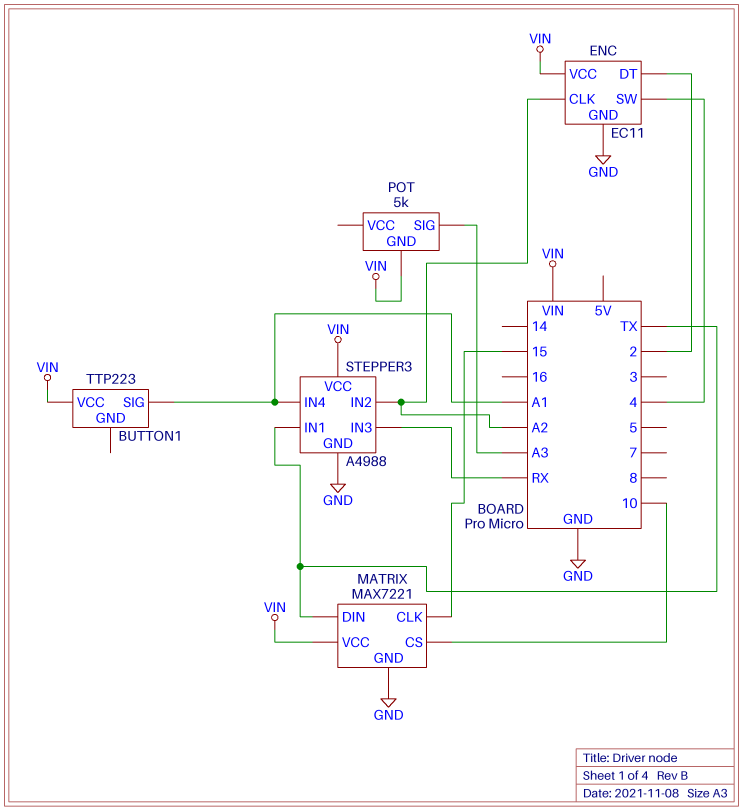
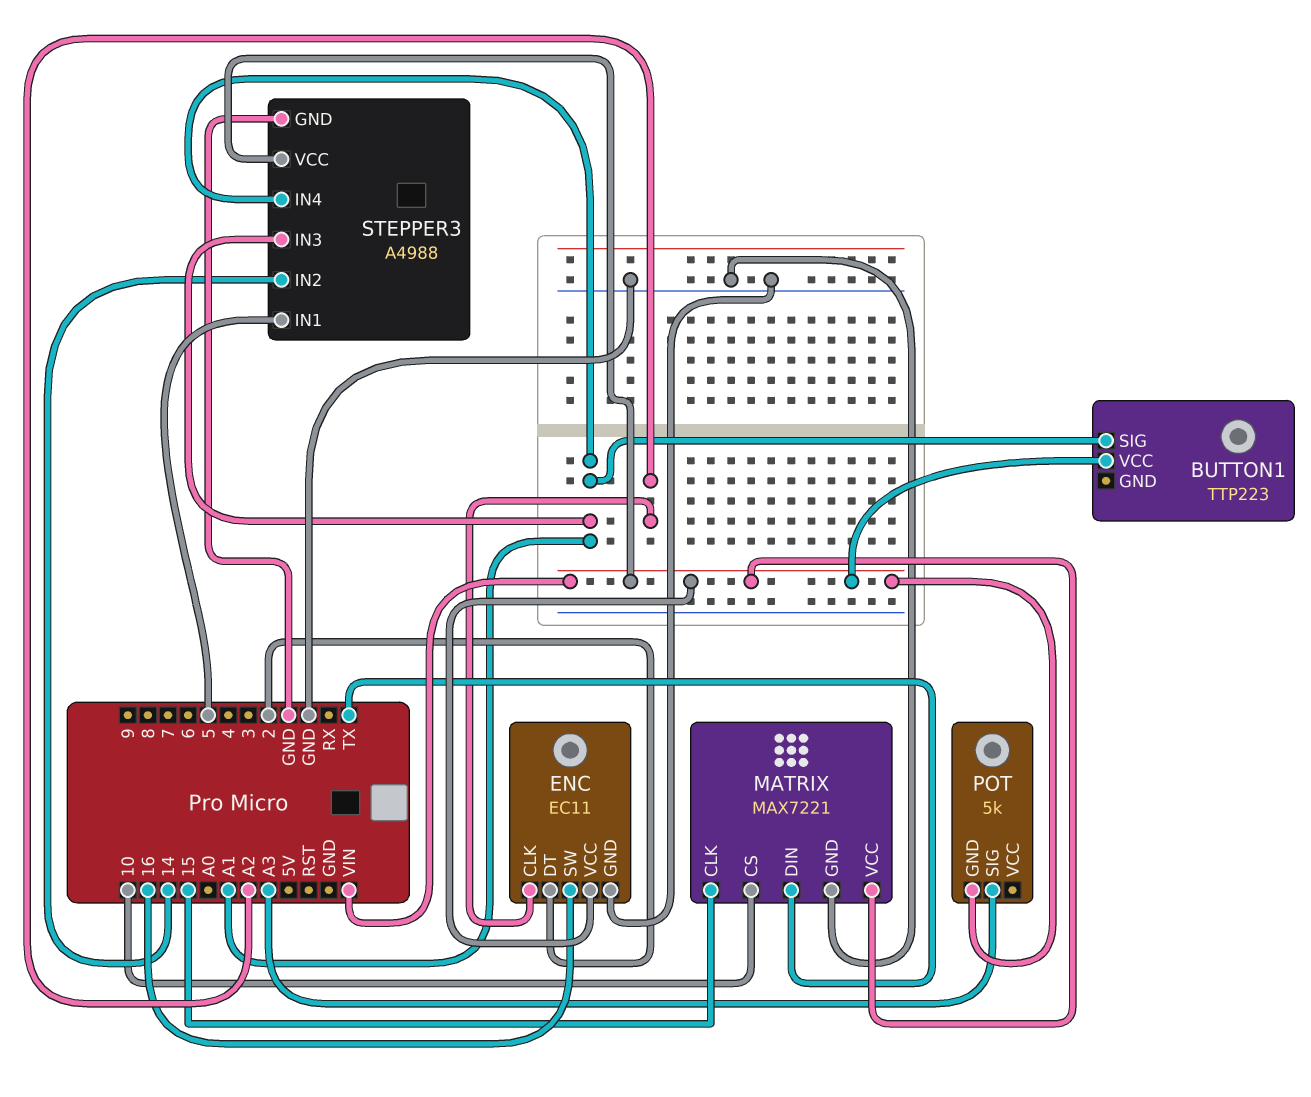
ENC pin SW: 4 -> 16
STEPPER3 pin IN1: TX -> 5
STEPPER3 pin IN2: A2 -> 14
STEPPER3 pin IN3: RX -> A1

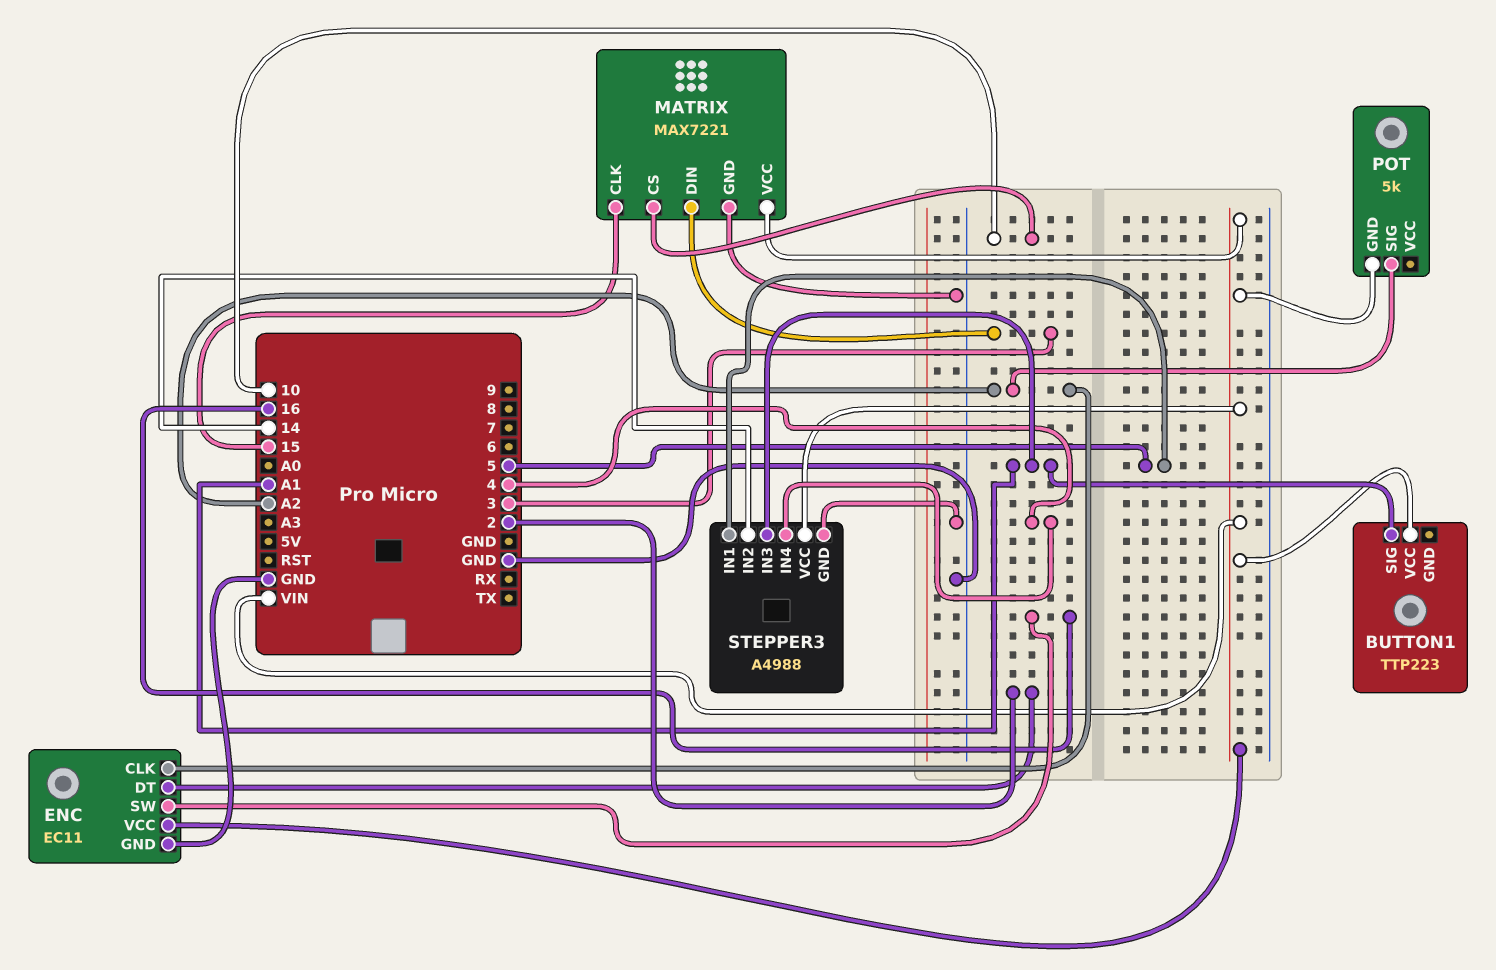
MATRIX pin DIN: TX -> 3
POT pin SIG: A3 -> A2
STEPPER3 pin IN4: A1 -> 4

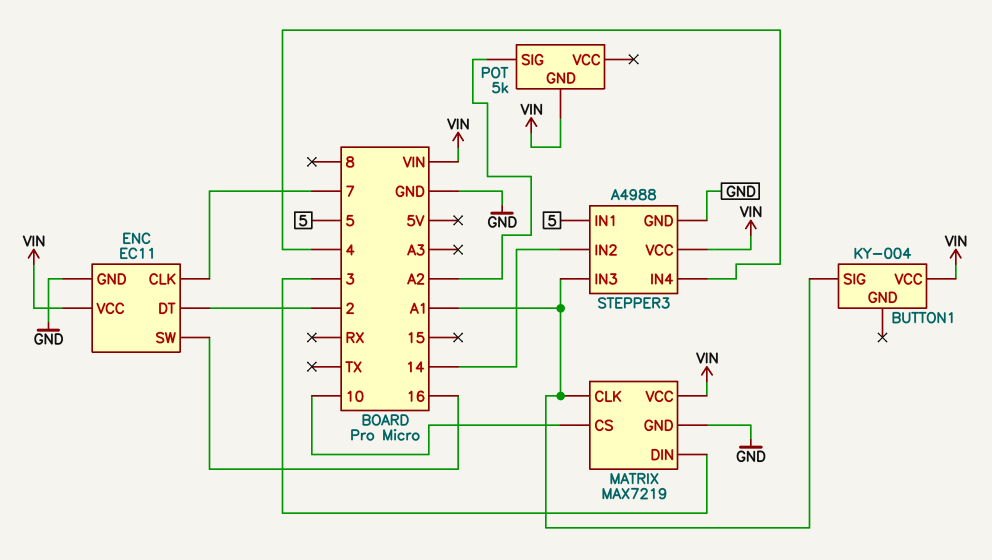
BUTTON1: TTP223 -> KY-004
ENC pin CLK: A2 -> 7
MATRIX: MAX7221 -> MAX7219
MATRIX pin CLK: 15 -> A1

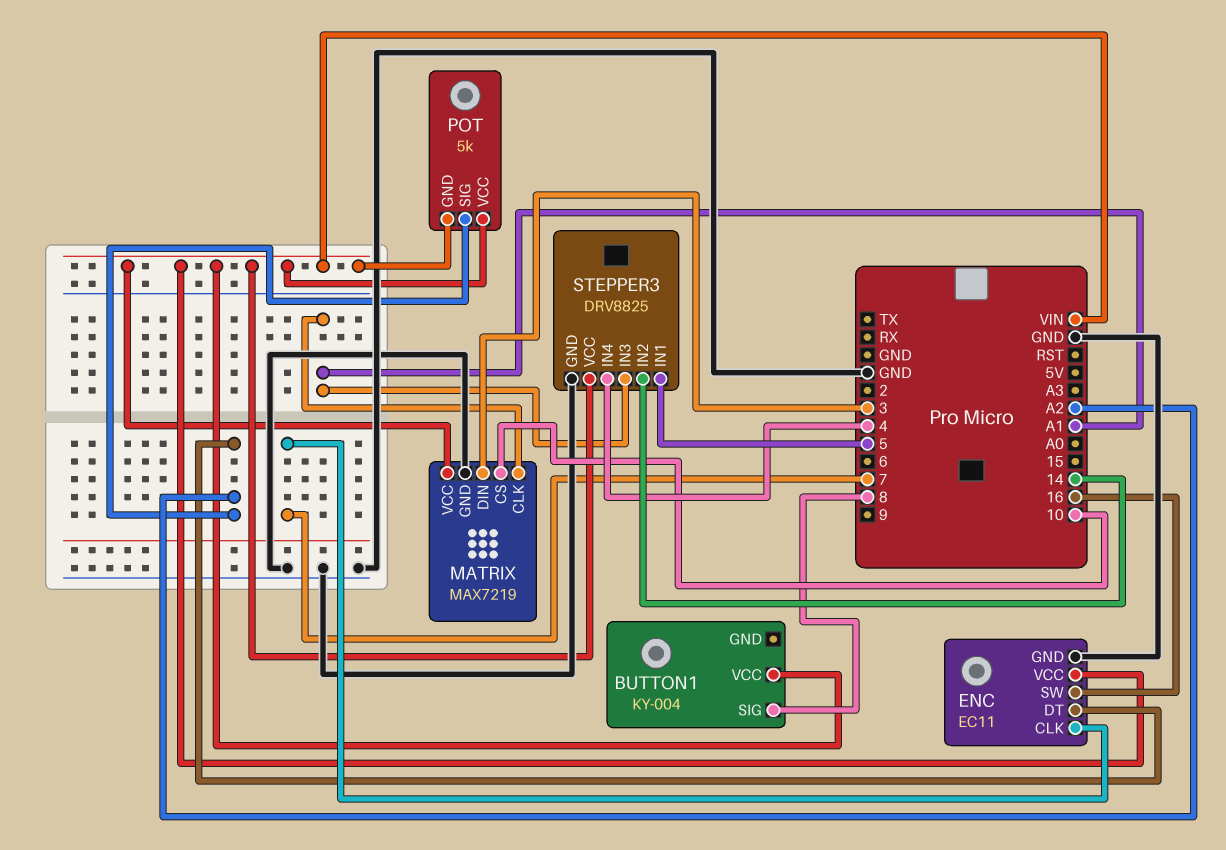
BUTTON1 pin SIG: A1 -> 8
ENC pin DT: 2 -> A2
POT pin VCC: none -> VIN
STEPPER3: A4988 -> DRV8825

